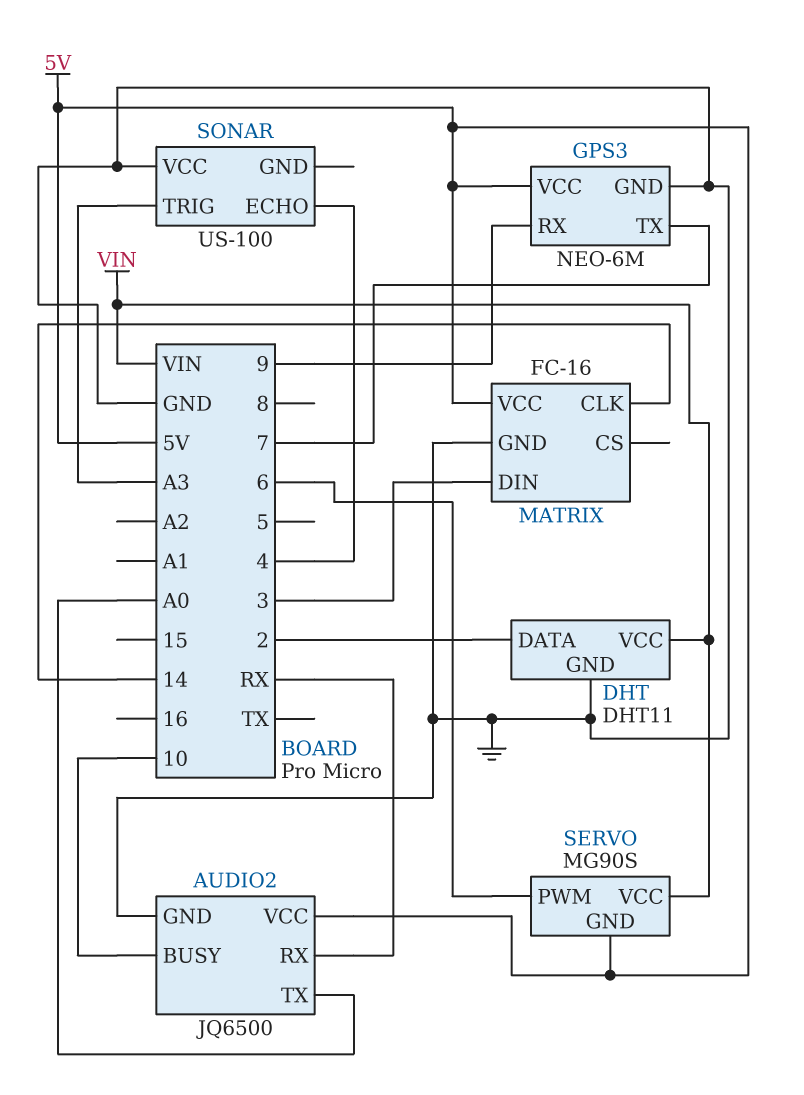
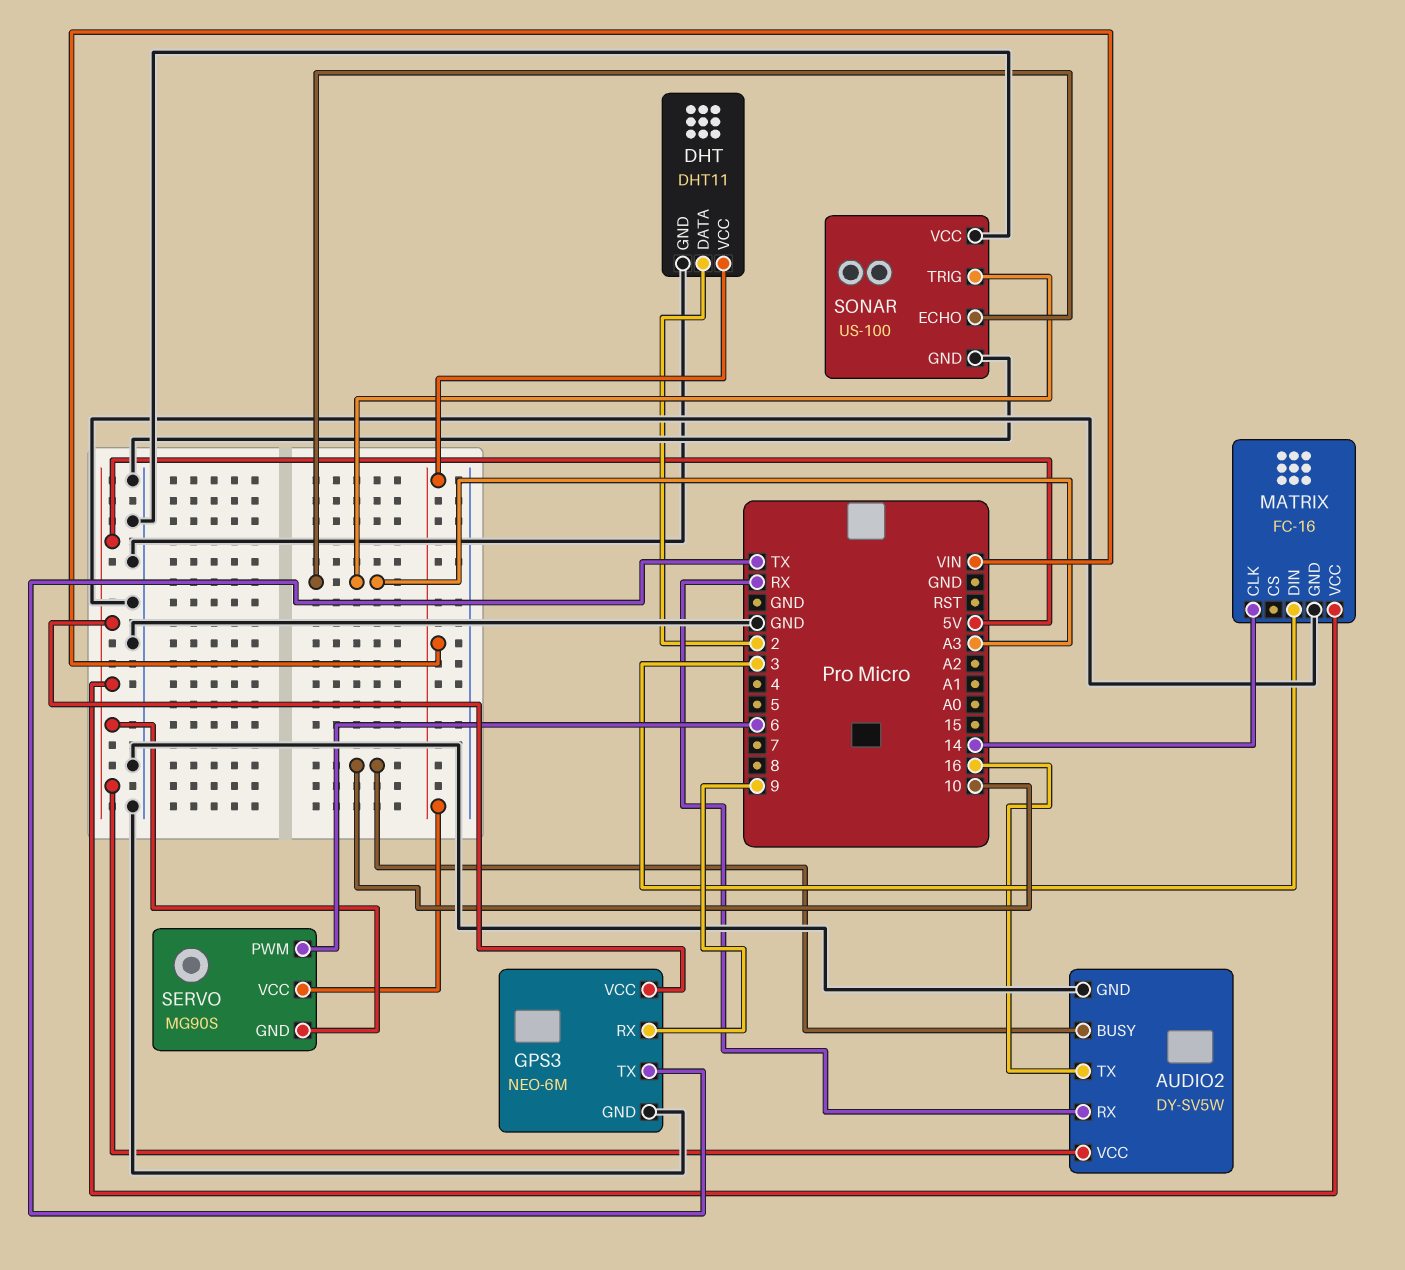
AUDIO2: JQ6500 -> DY-SV5W
AUDIO2 pin TX: A0 -> 16
GPS3 pin TX: 7 -> TX
SONAR pin ECHO: 4 -> A3
SONAR pin GND: none -> GND

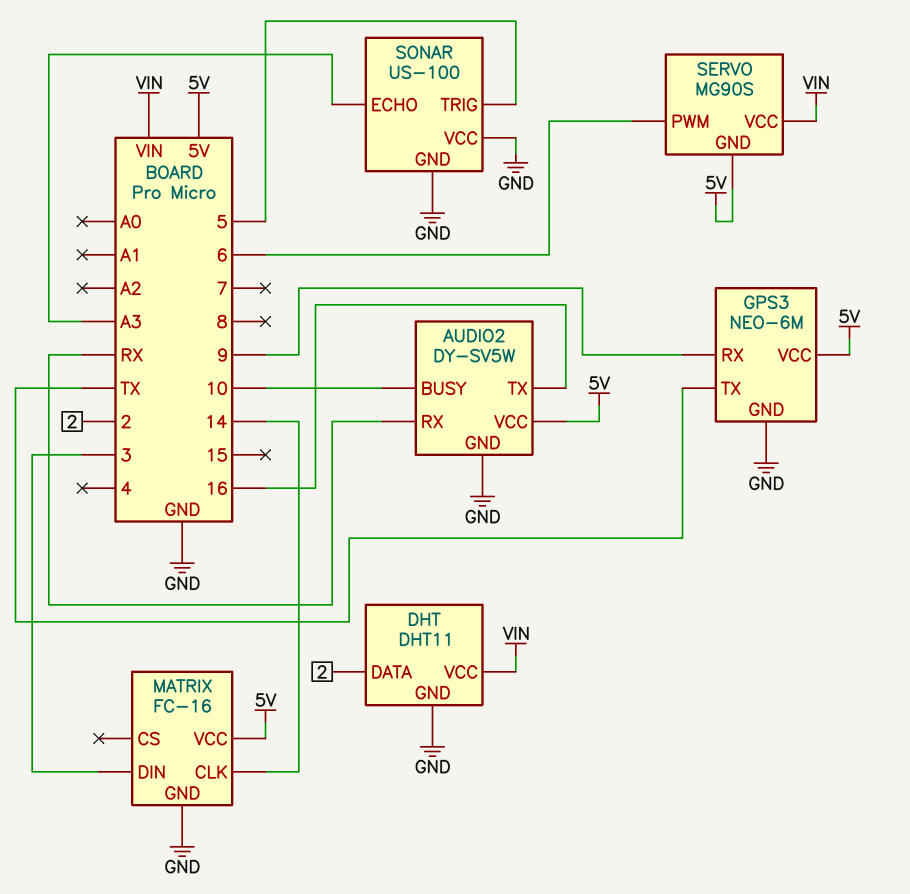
SONAR pin TRIG: A3 -> 5

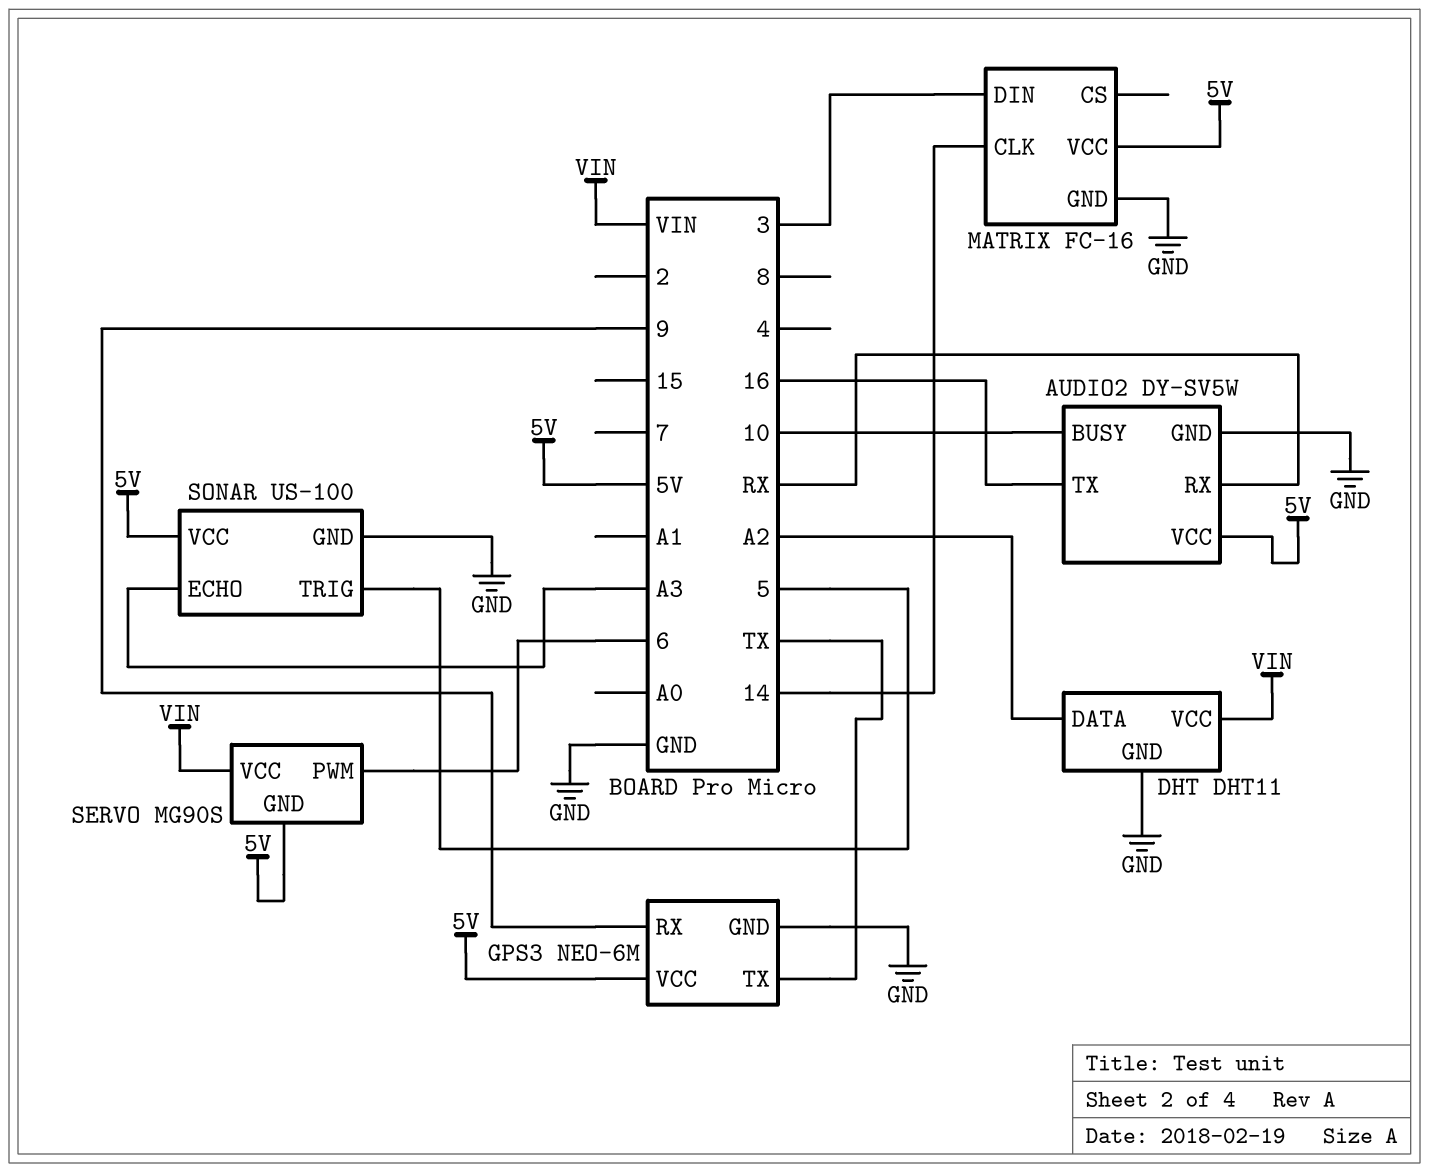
DHT pin DATA: 2 -> A2
SONAR pin VCC: GND -> 5V

